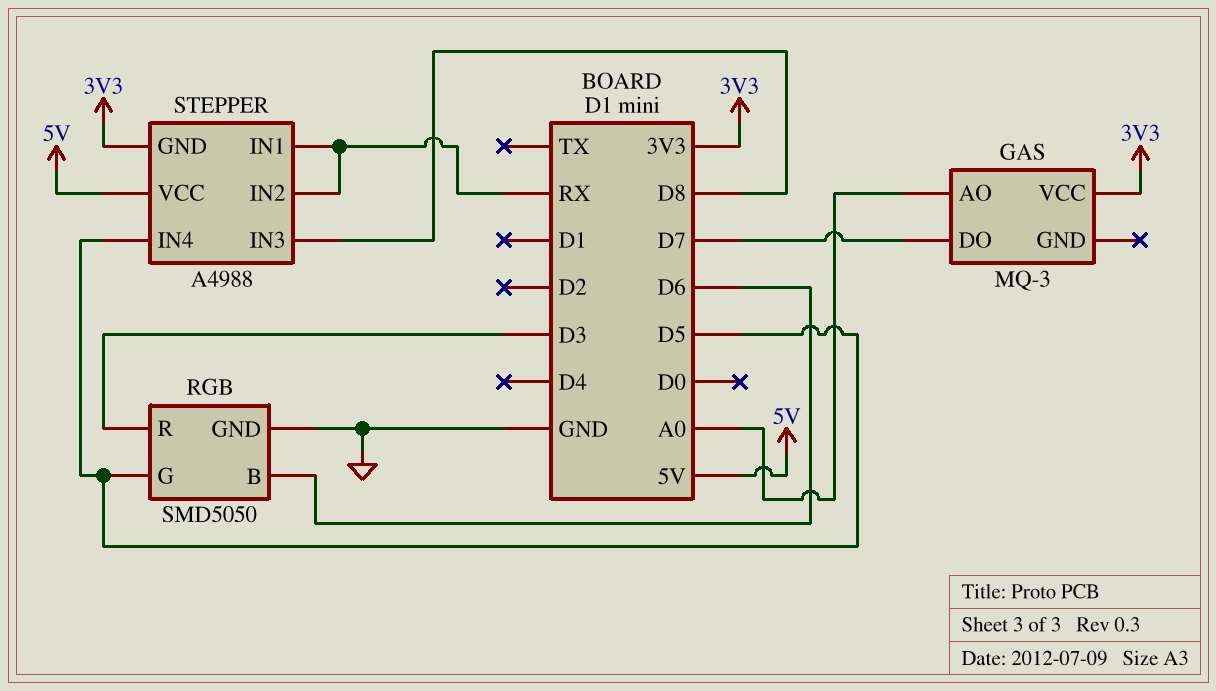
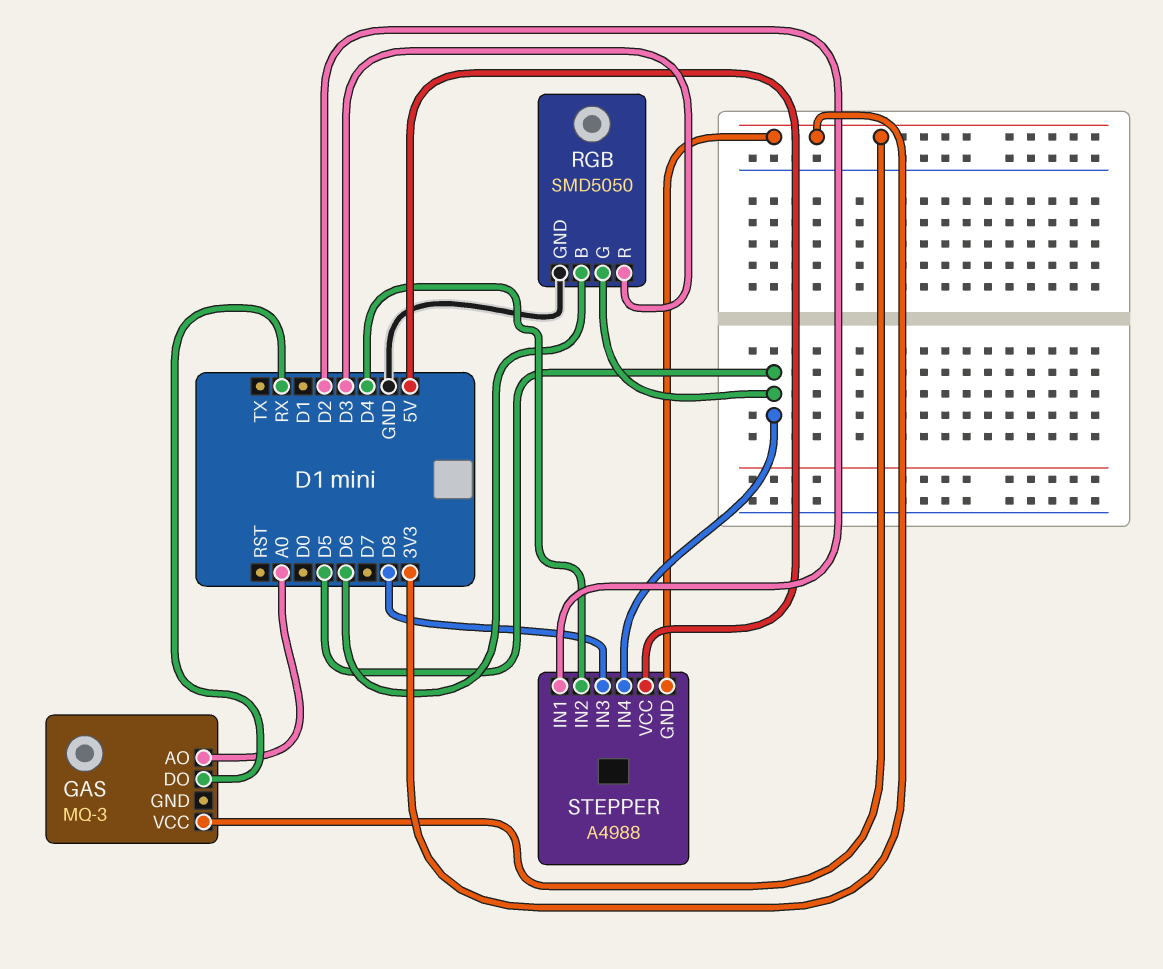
GAS pin DO: D7 -> RX
STEPPER pin IN1: RX -> D2
STEPPER pin IN2: RX -> D4

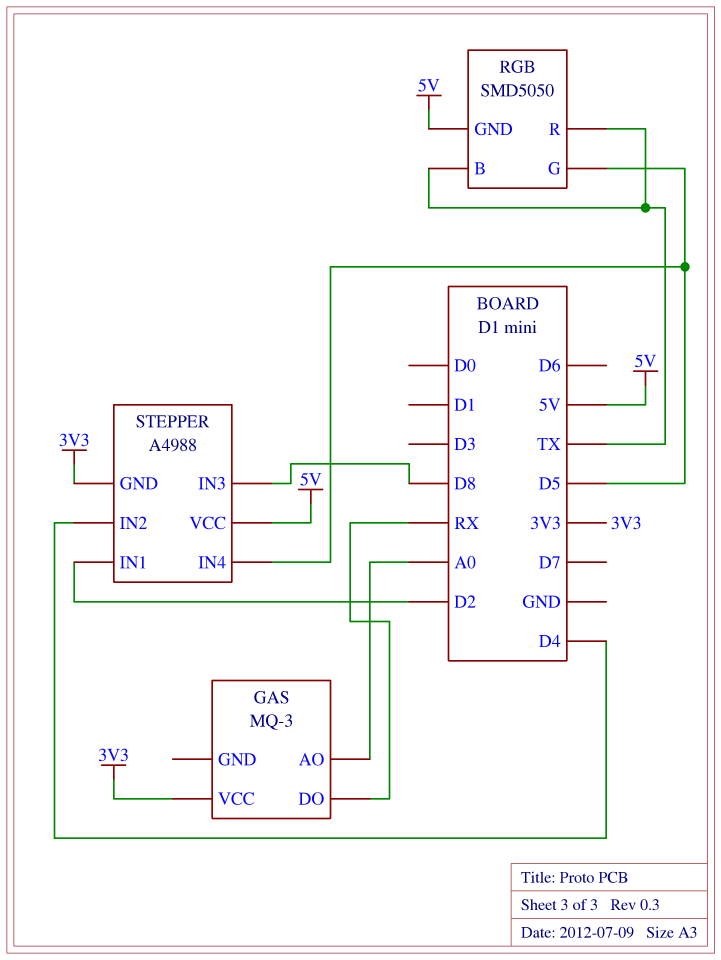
RGB pin B: D6 -> TX
RGB pin GND: GND -> 5V
RGB pin R: D3 -> TX

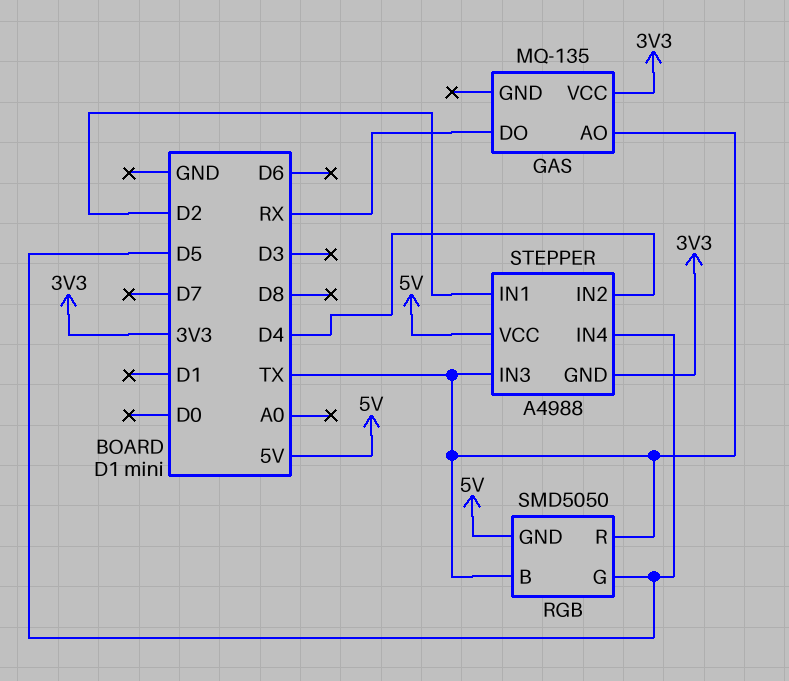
GAS: MQ-3 -> MQ-135
GAS pin AO: A0 -> TX
STEPPER pin IN3: D8 -> TX

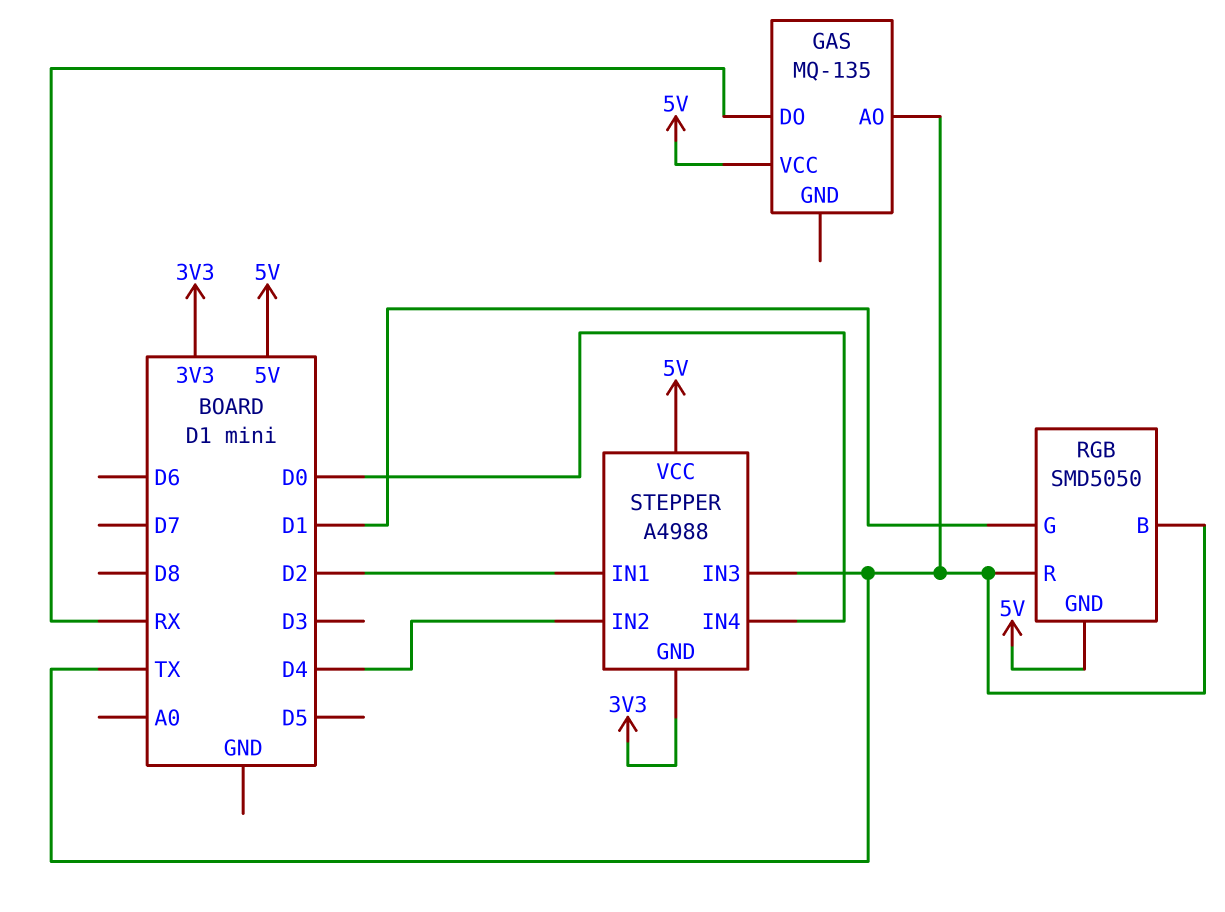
GAS pin VCC: 3V3 -> 5V
RGB pin G: D5 -> D1
STEPPER pin IN4: D5 -> D0

